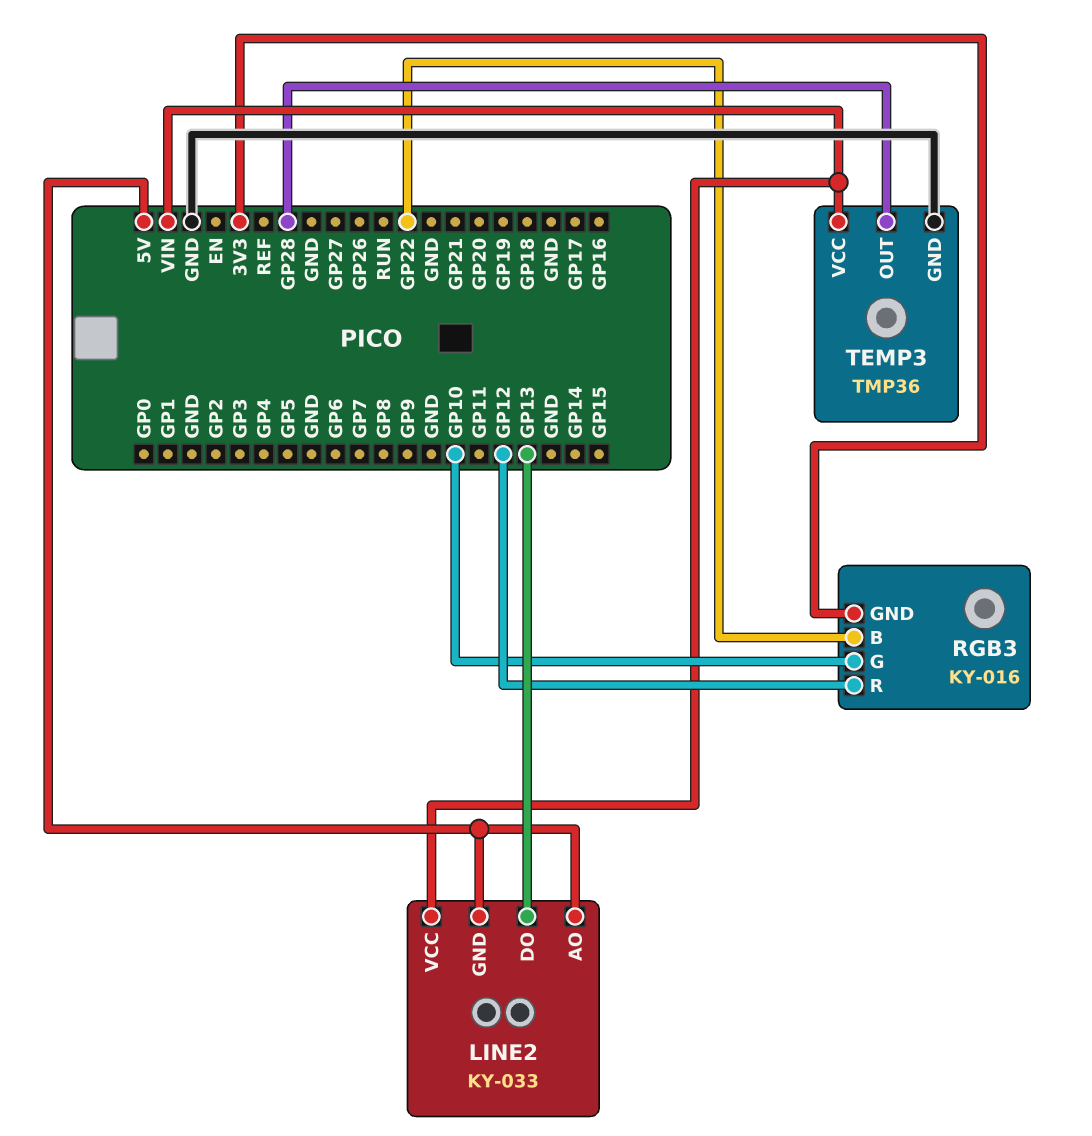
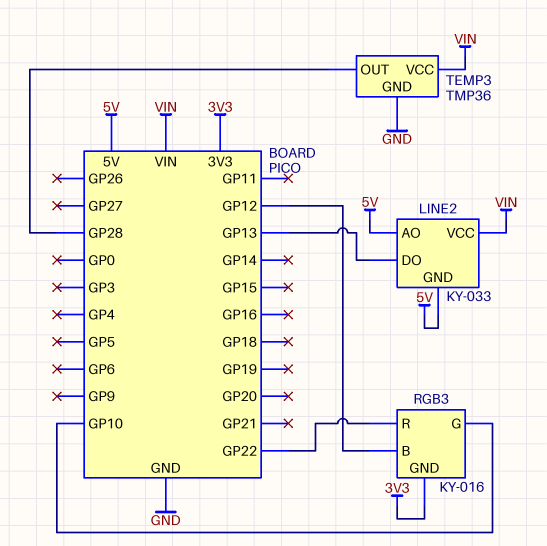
RGB3 pin B: GP22 -> GP12
RGB3 pin R: GP12 -> GP22

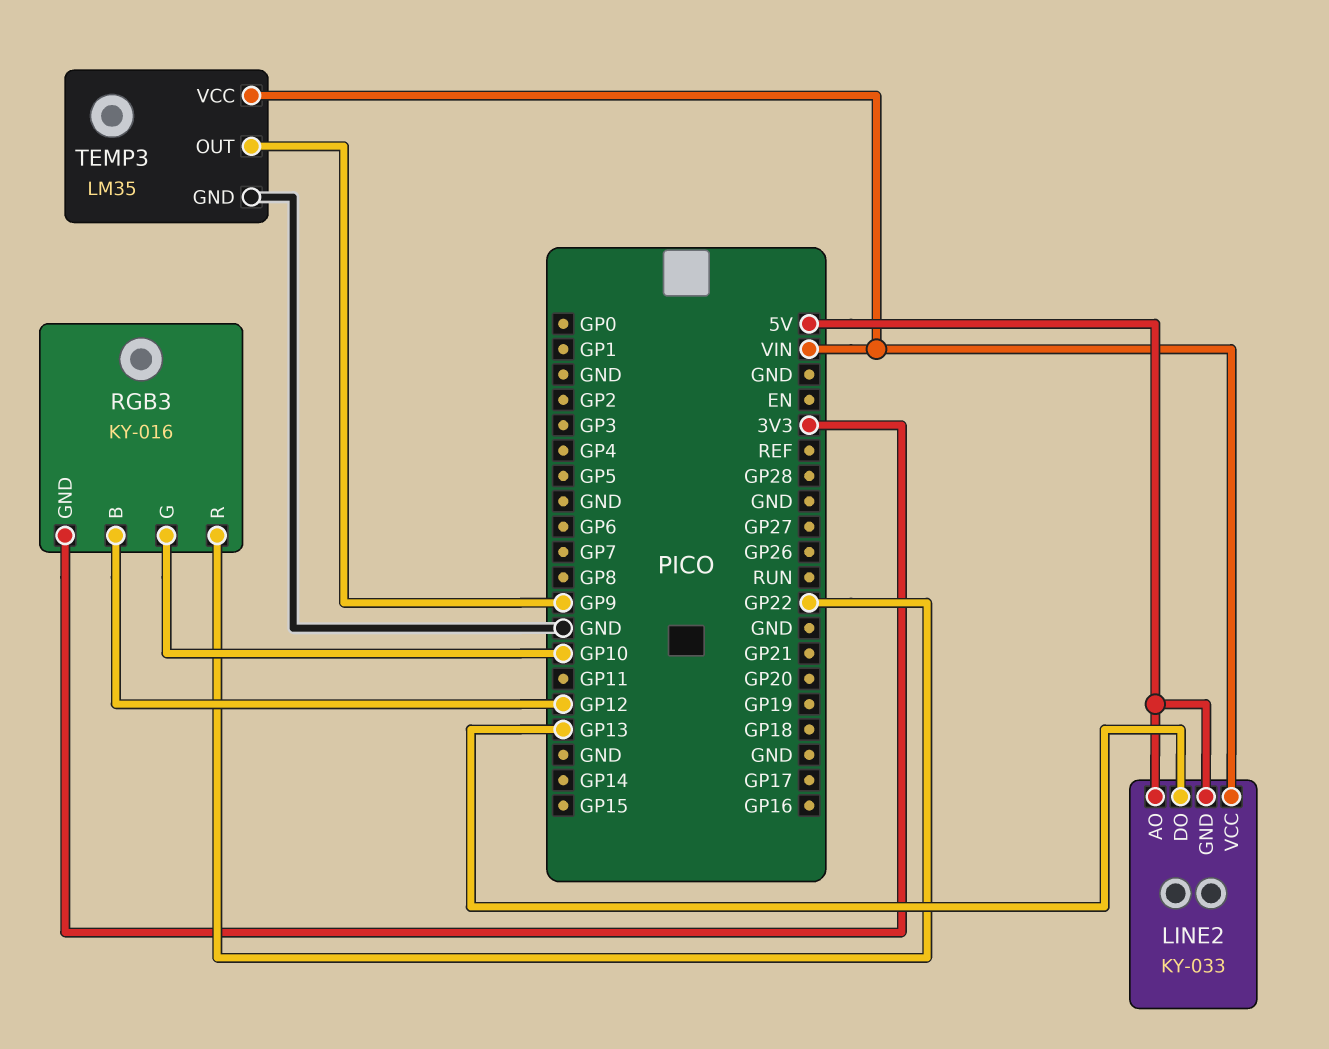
TEMP3: TMP36 -> LM35
TEMP3 pin OUT: GP28 -> GP9

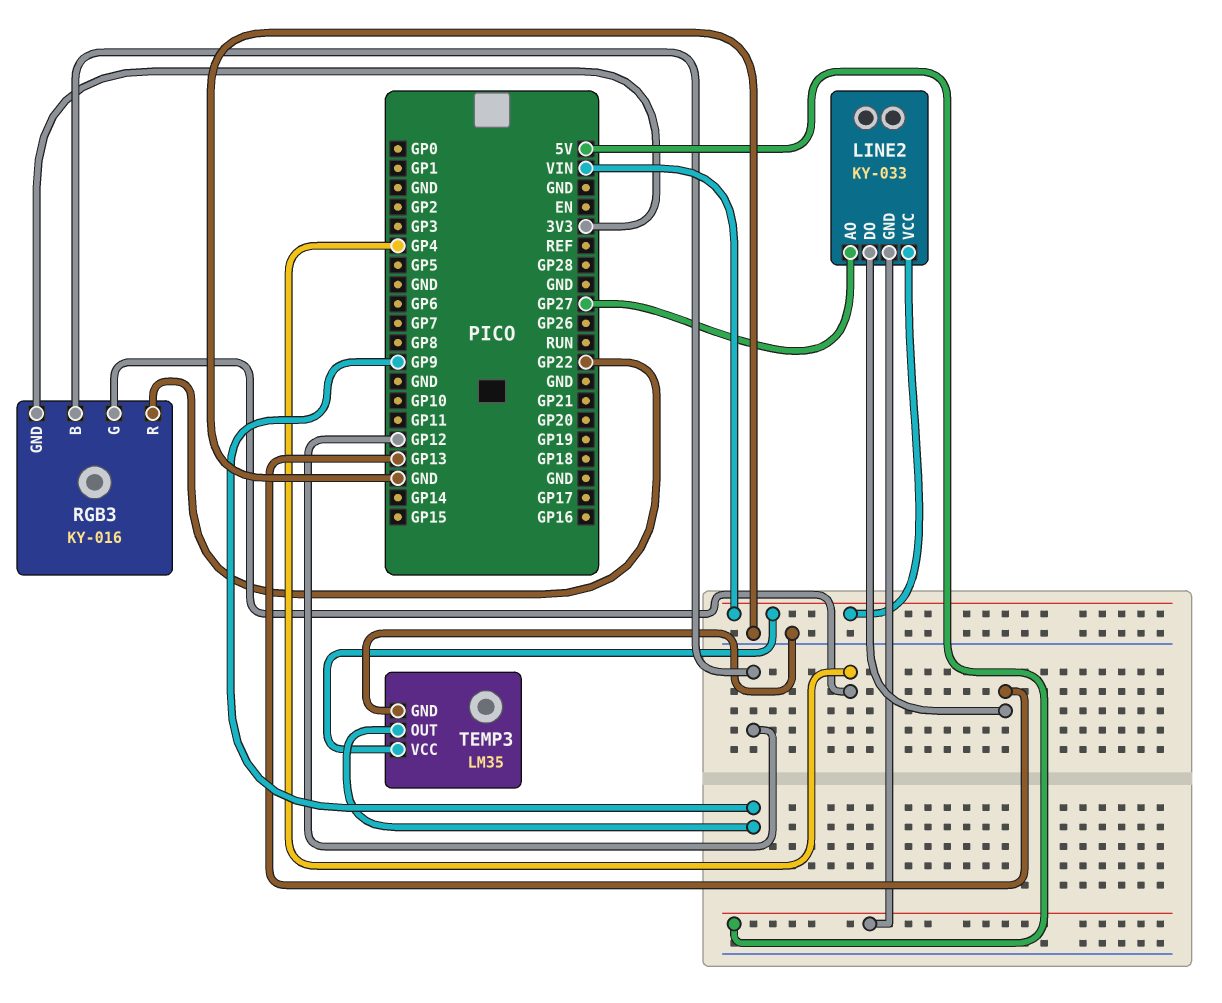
LINE2 pin AO: 5V -> GP27
RGB3 pin G: GP10 -> GP4

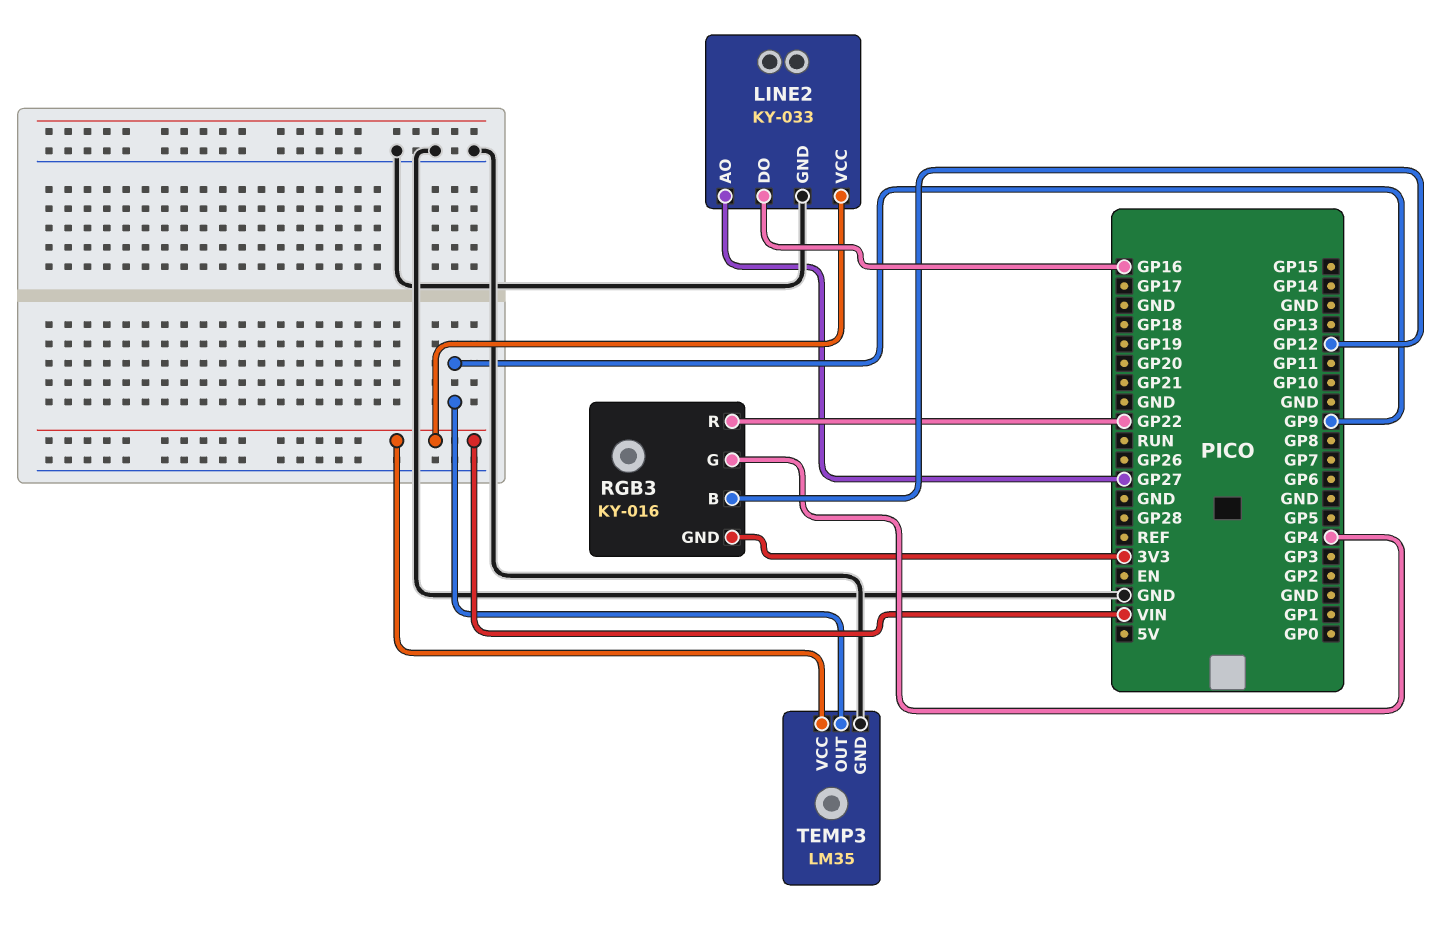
LINE2 pin DO: GP13 -> GP16
LINE2 pin GND: 5V -> GND

